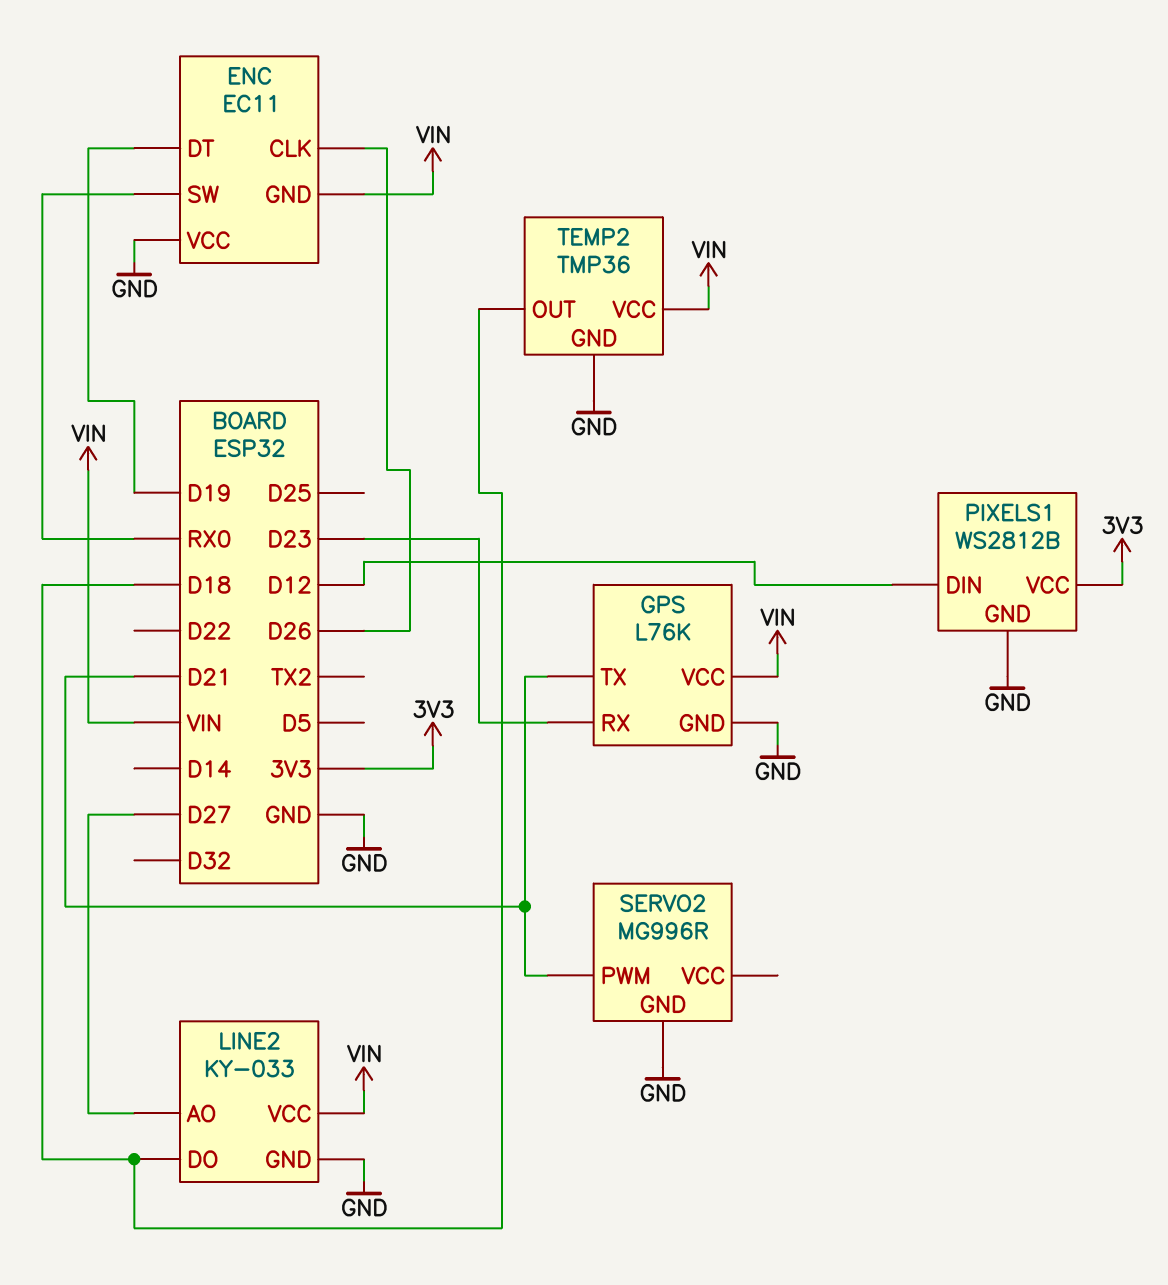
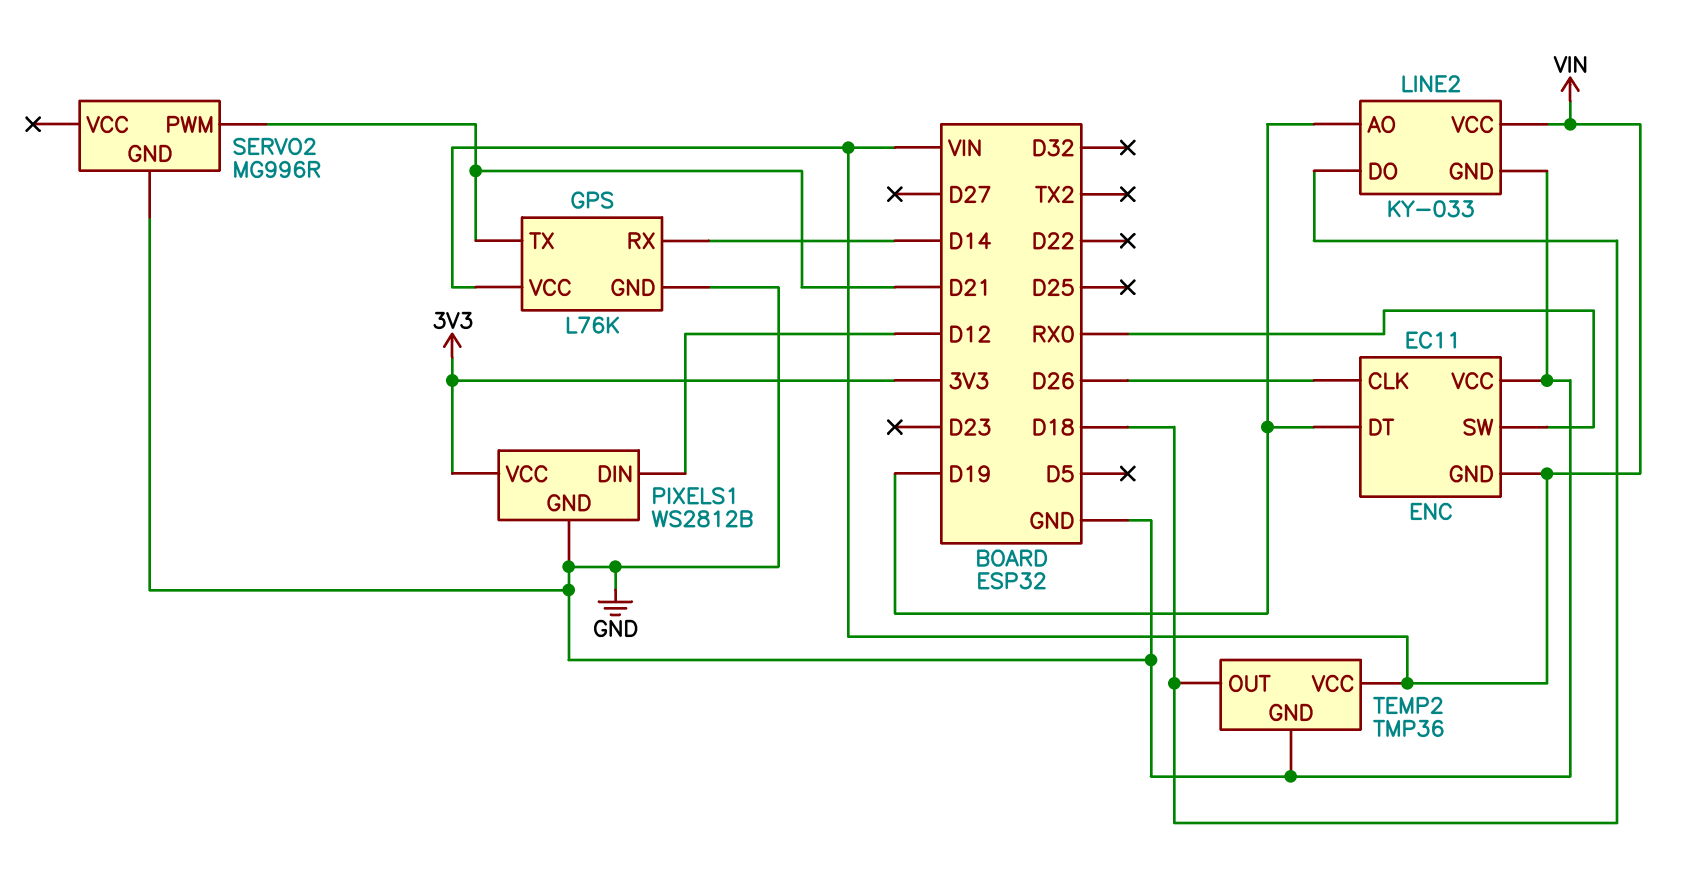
GPS pin RX: D23 -> D14
LINE2 pin AO: D27 -> D19

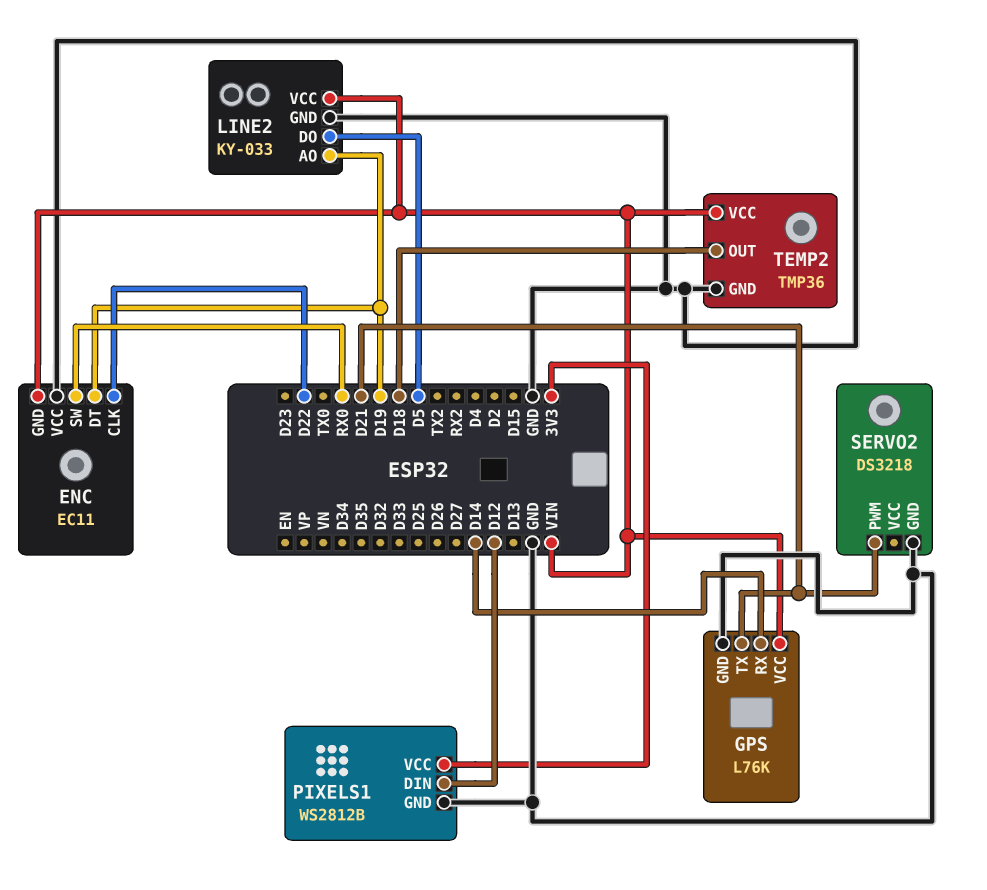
ENC pin CLK: D26 -> D22
LINE2 pin DO: D18 -> D5
SERVO2: MG996R -> DS3218

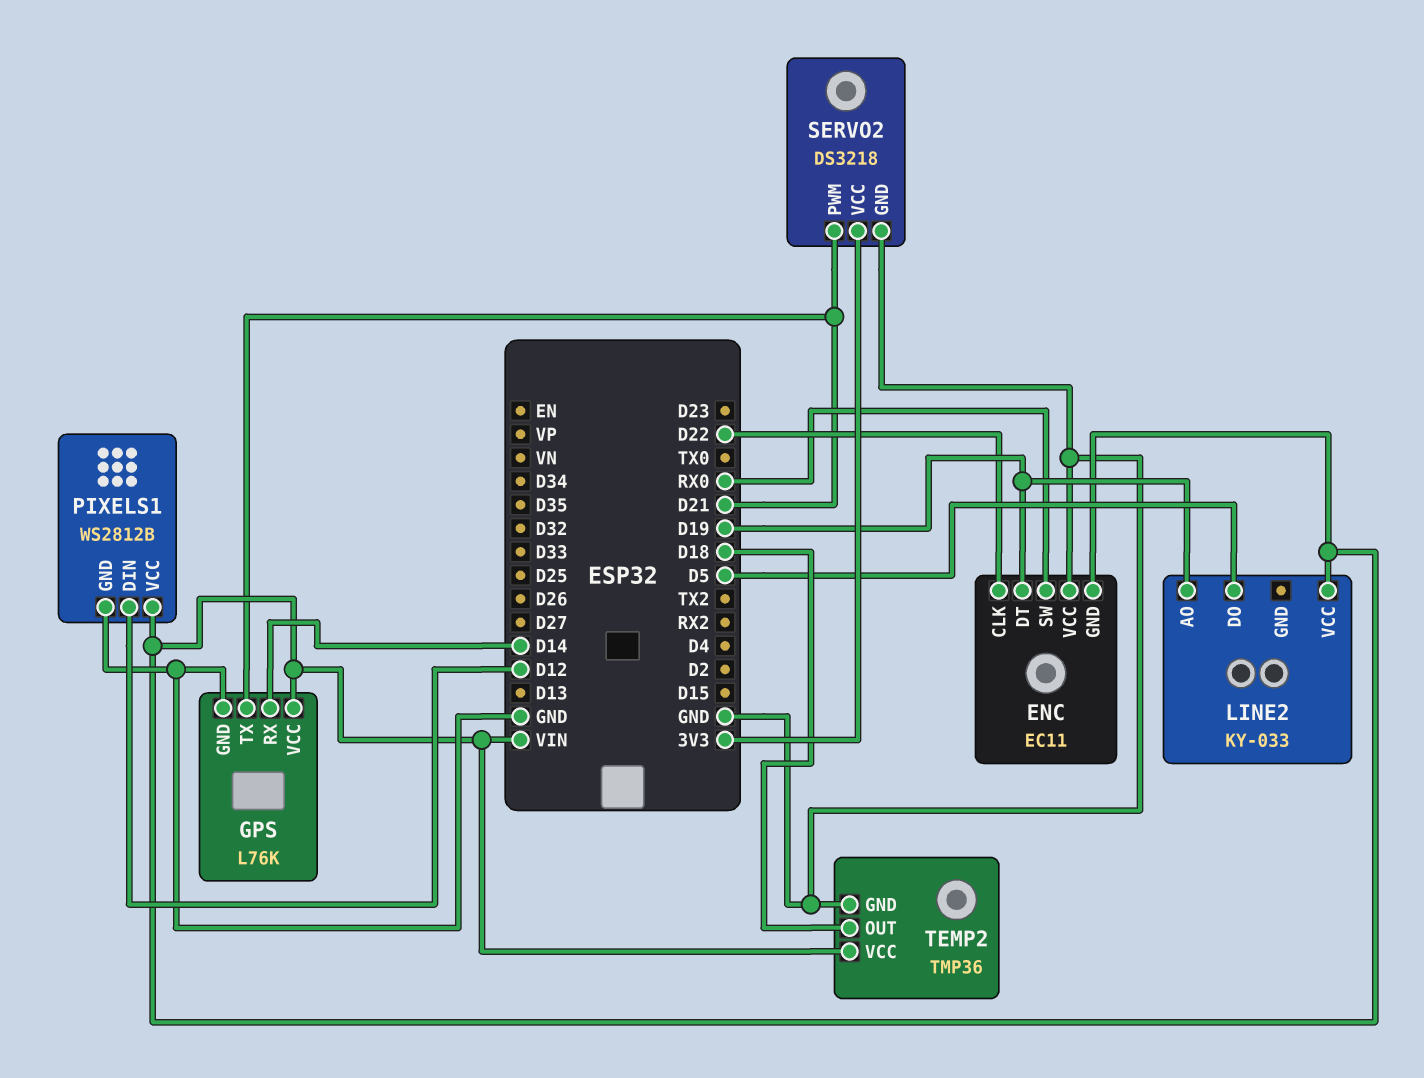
LINE2 pin GND: GND -> none
PIXELS1 pin VCC: 3V3 -> VIN
SERVO2 pin VCC: none -> 3V3

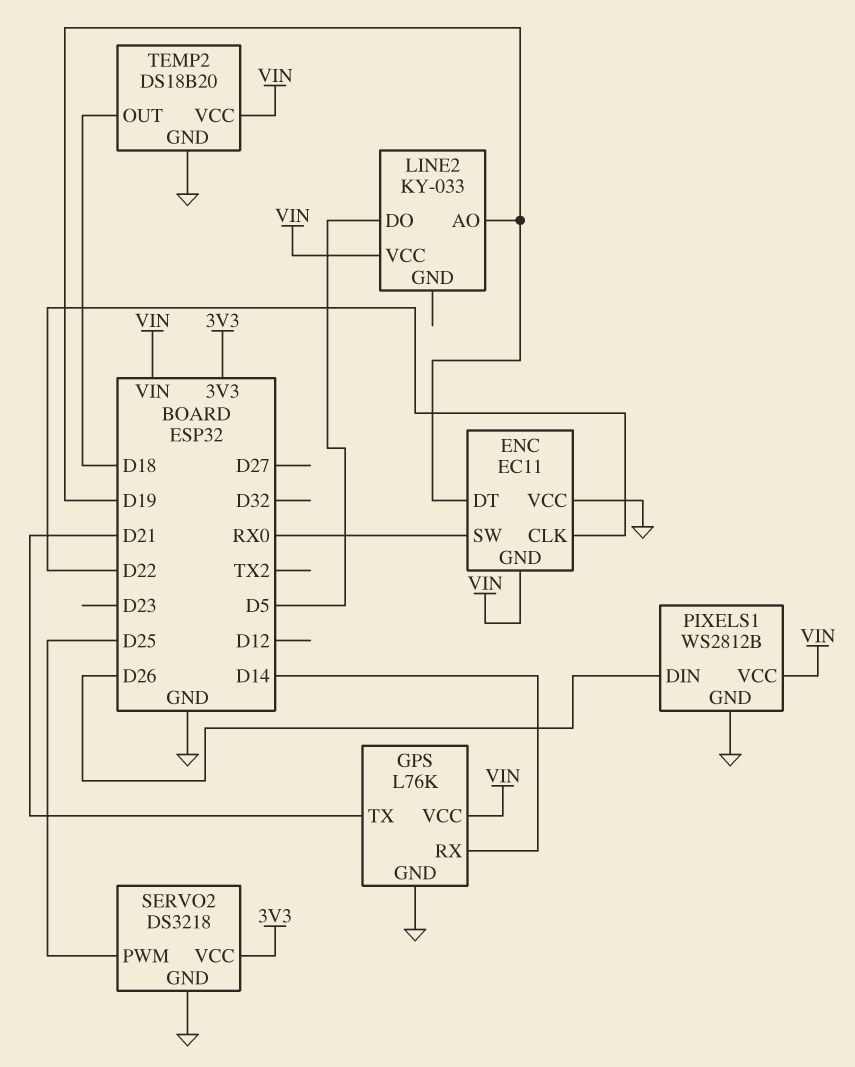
PIXELS1 pin DIN: D12 -> D26
SERVO2 pin PWM: D21 -> D25
TEMP2: TMP36 -> DS18B20

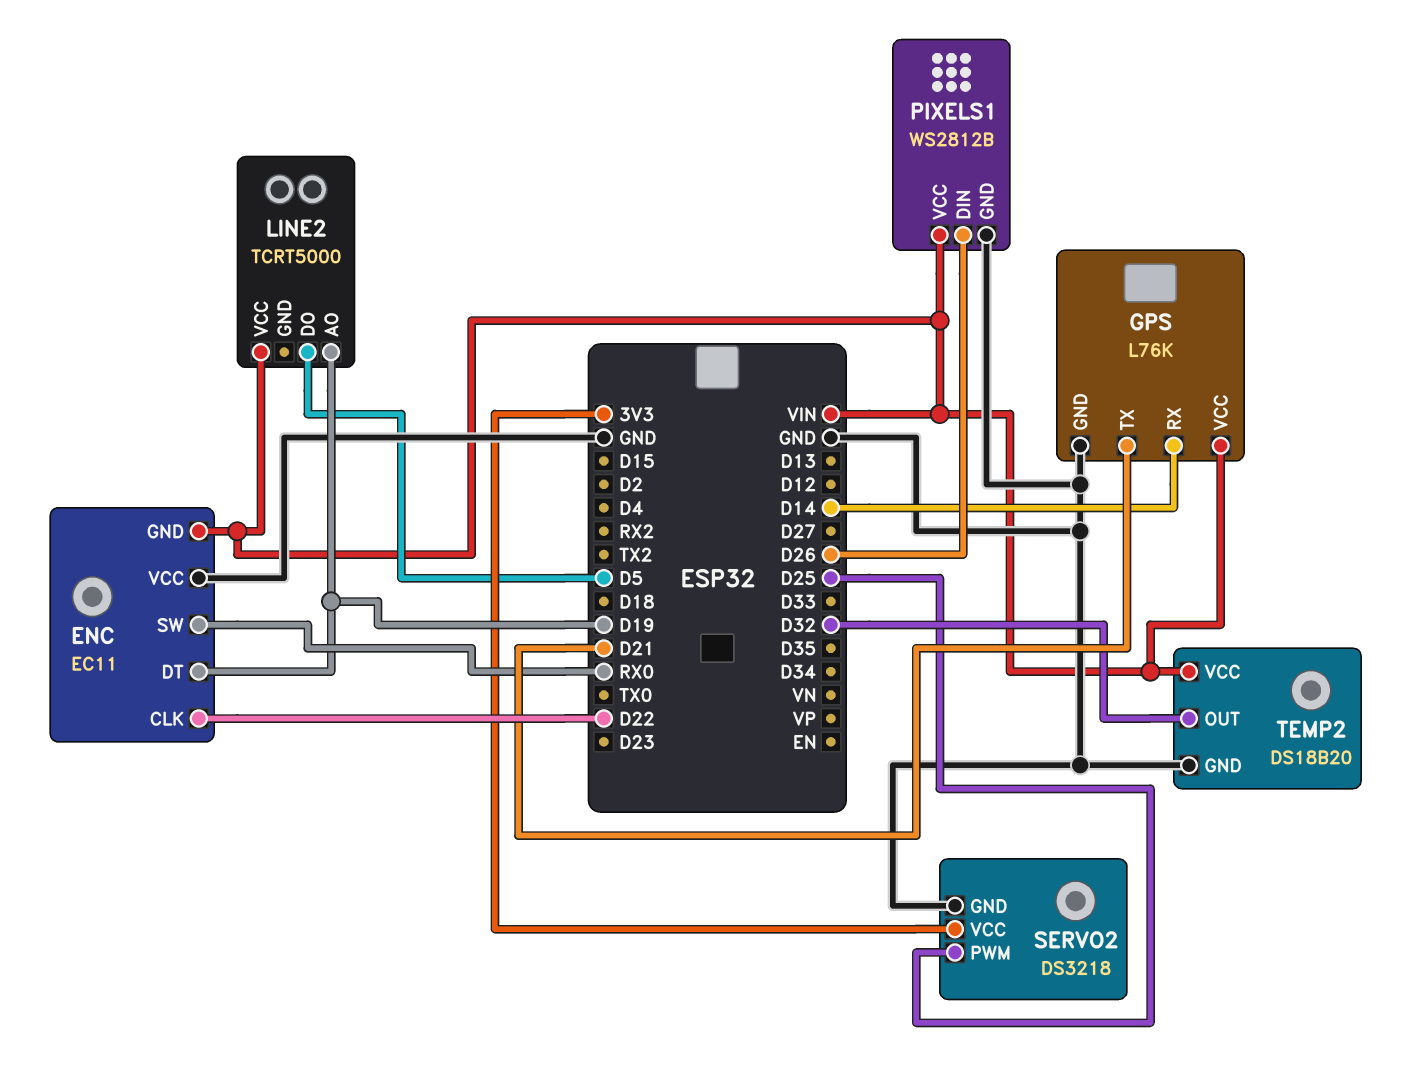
LINE2: KY-033 -> TCRT5000
TEMP2 pin OUT: D18 -> D32

